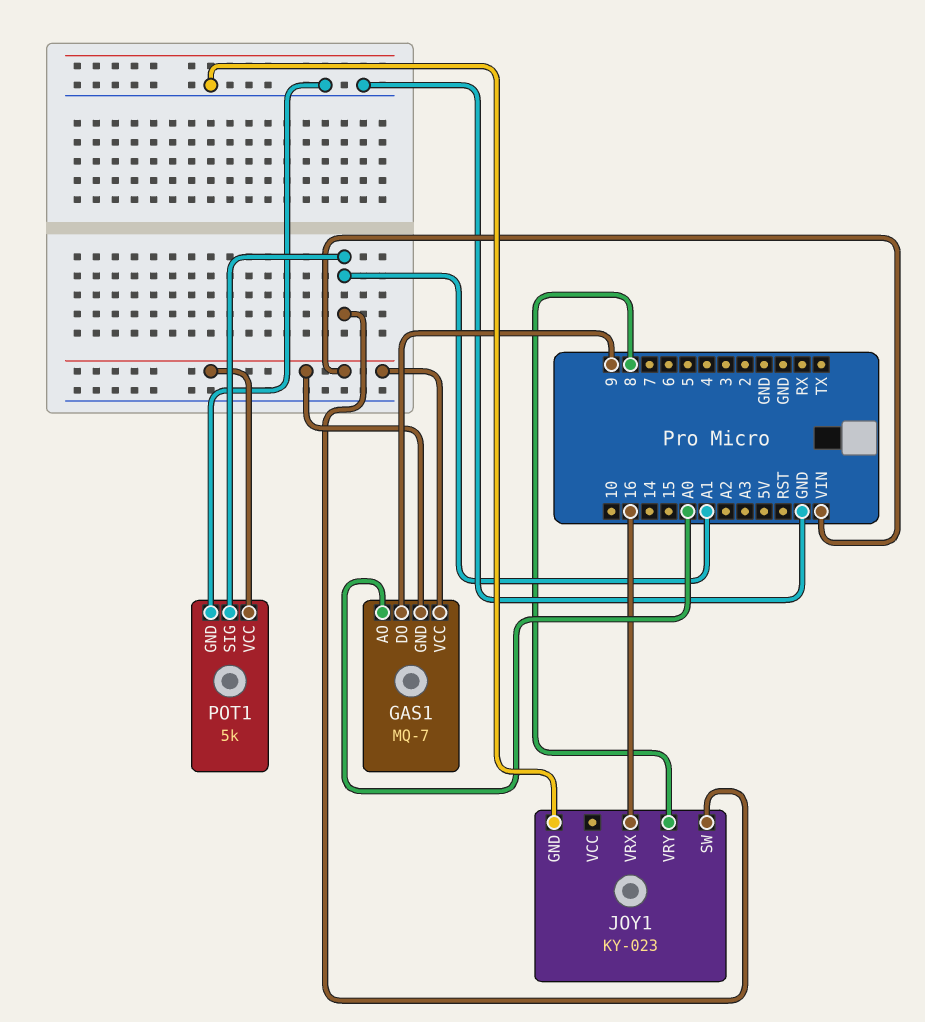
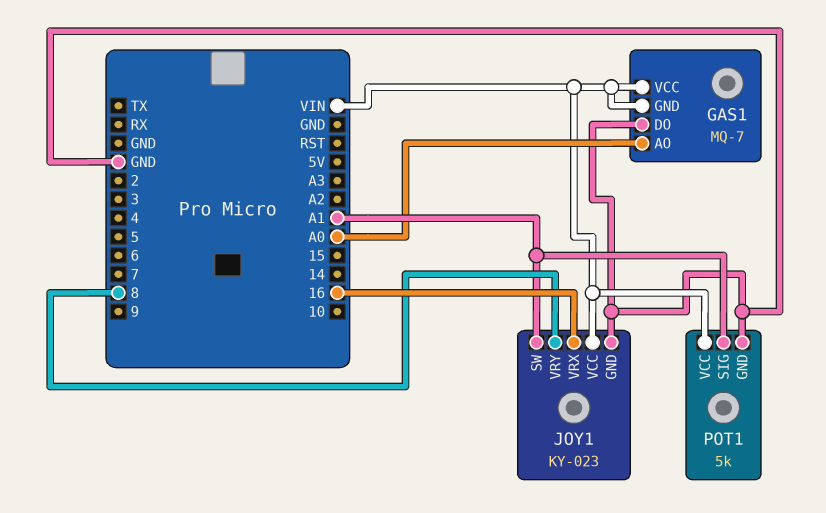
GAS1 pin DO: 9 -> GND
JOY1 pin VCC: none -> VIN

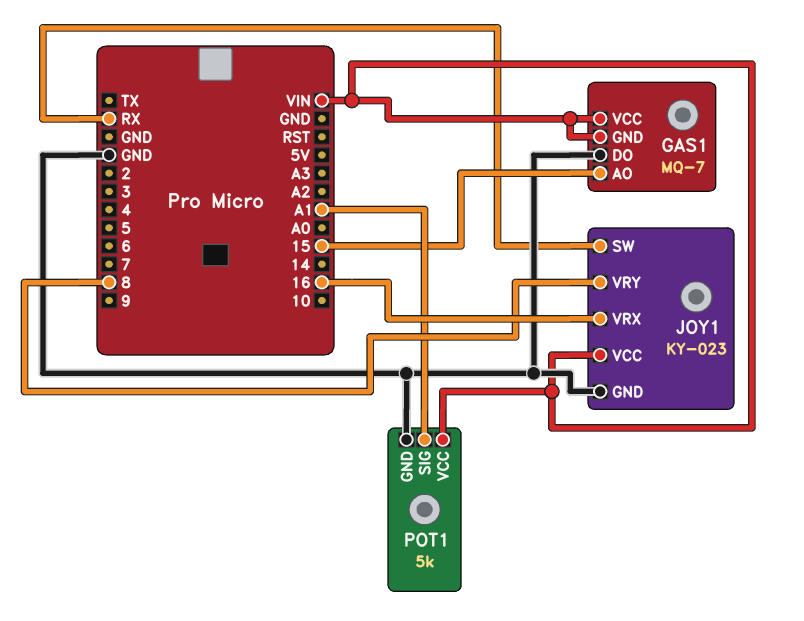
GAS1 pin AO: A0 -> 15
JOY1 pin SW: A1 -> RX

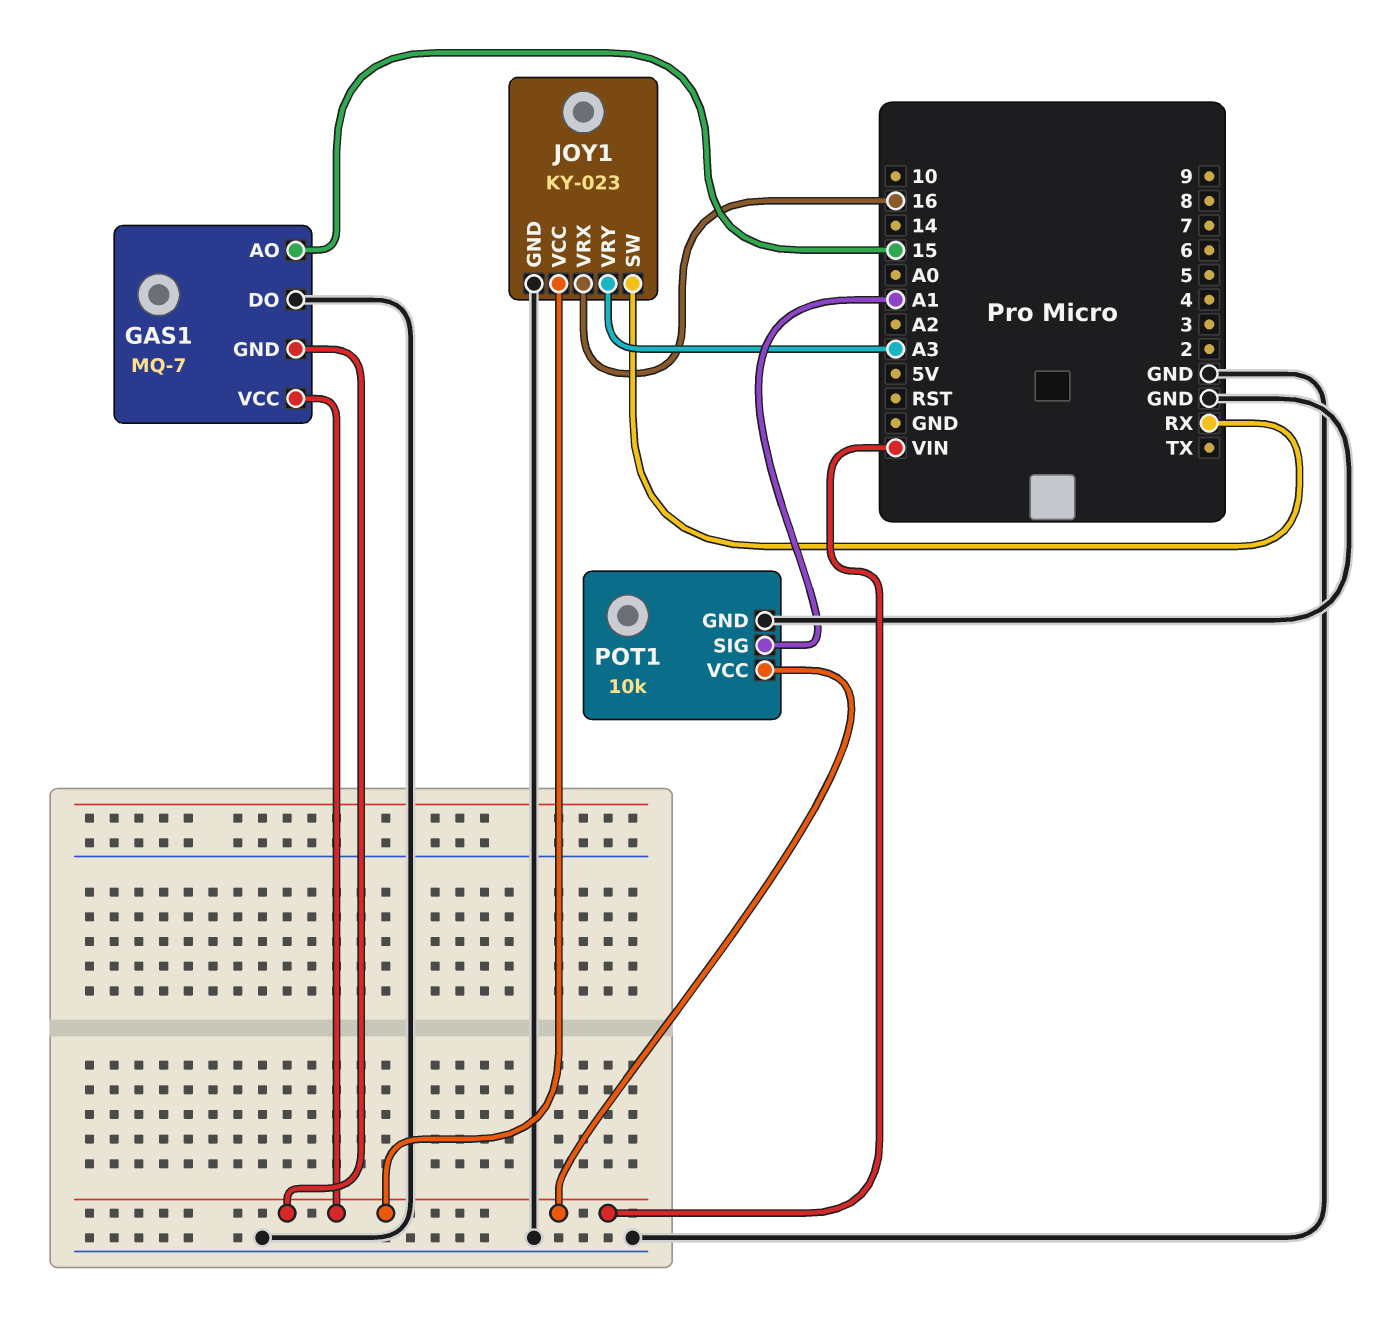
JOY1 pin VRY: 8 -> A3
POT1: 5k -> 10k

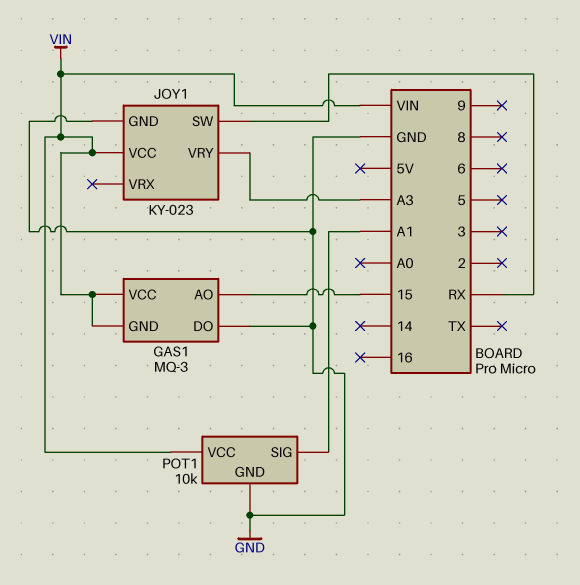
GAS1: MQ-7 -> MQ-3
JOY1 pin VRX: 16 -> none

